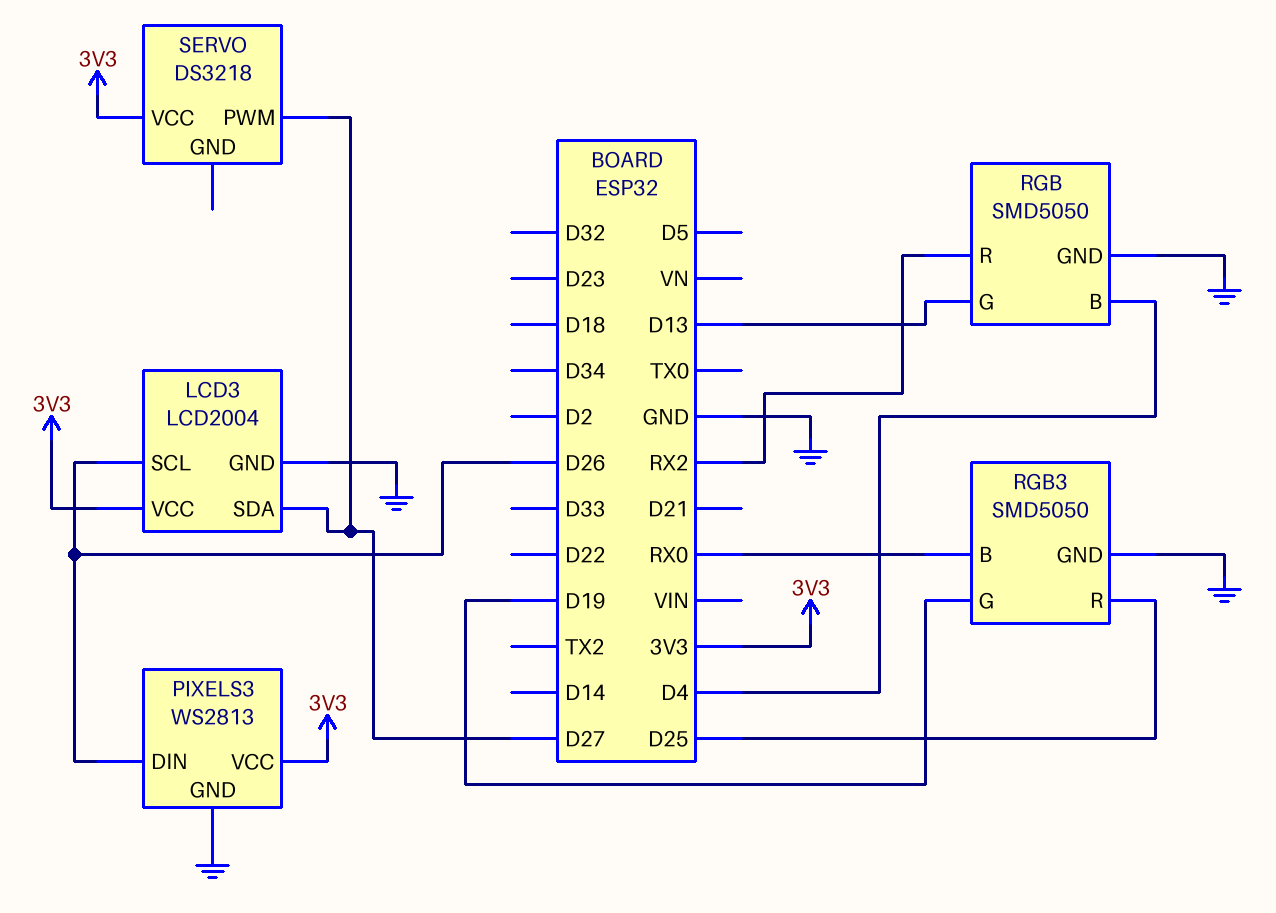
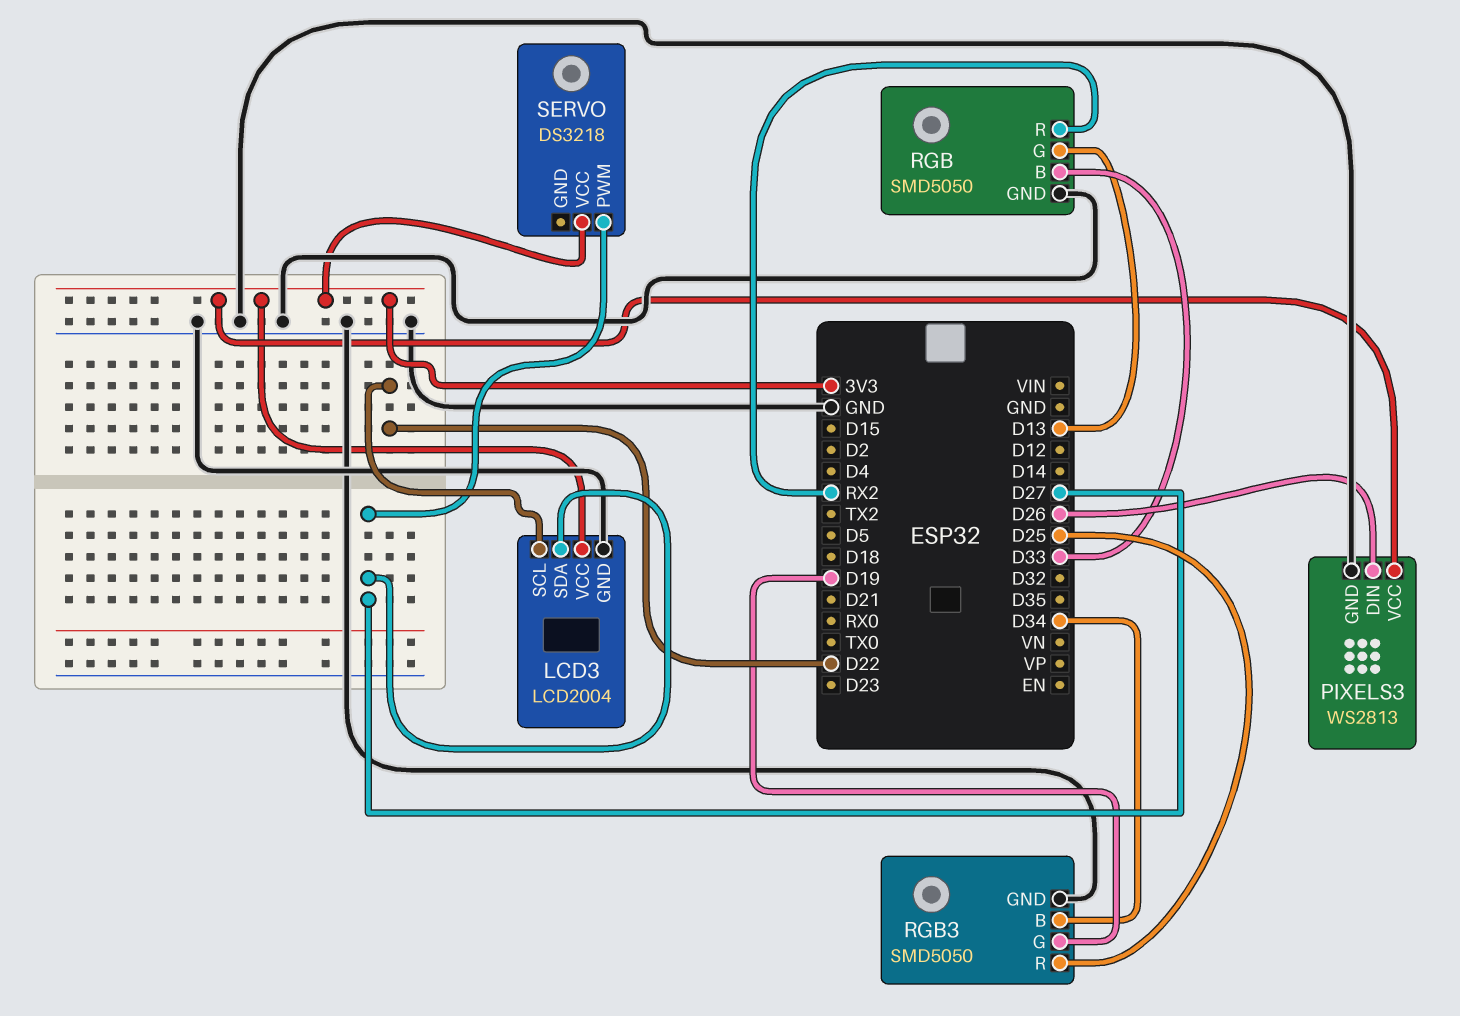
LCD3 pin SCL: D26 -> D22
RGB pin B: D4 -> D33
RGB3 pin B: RX0 -> D34

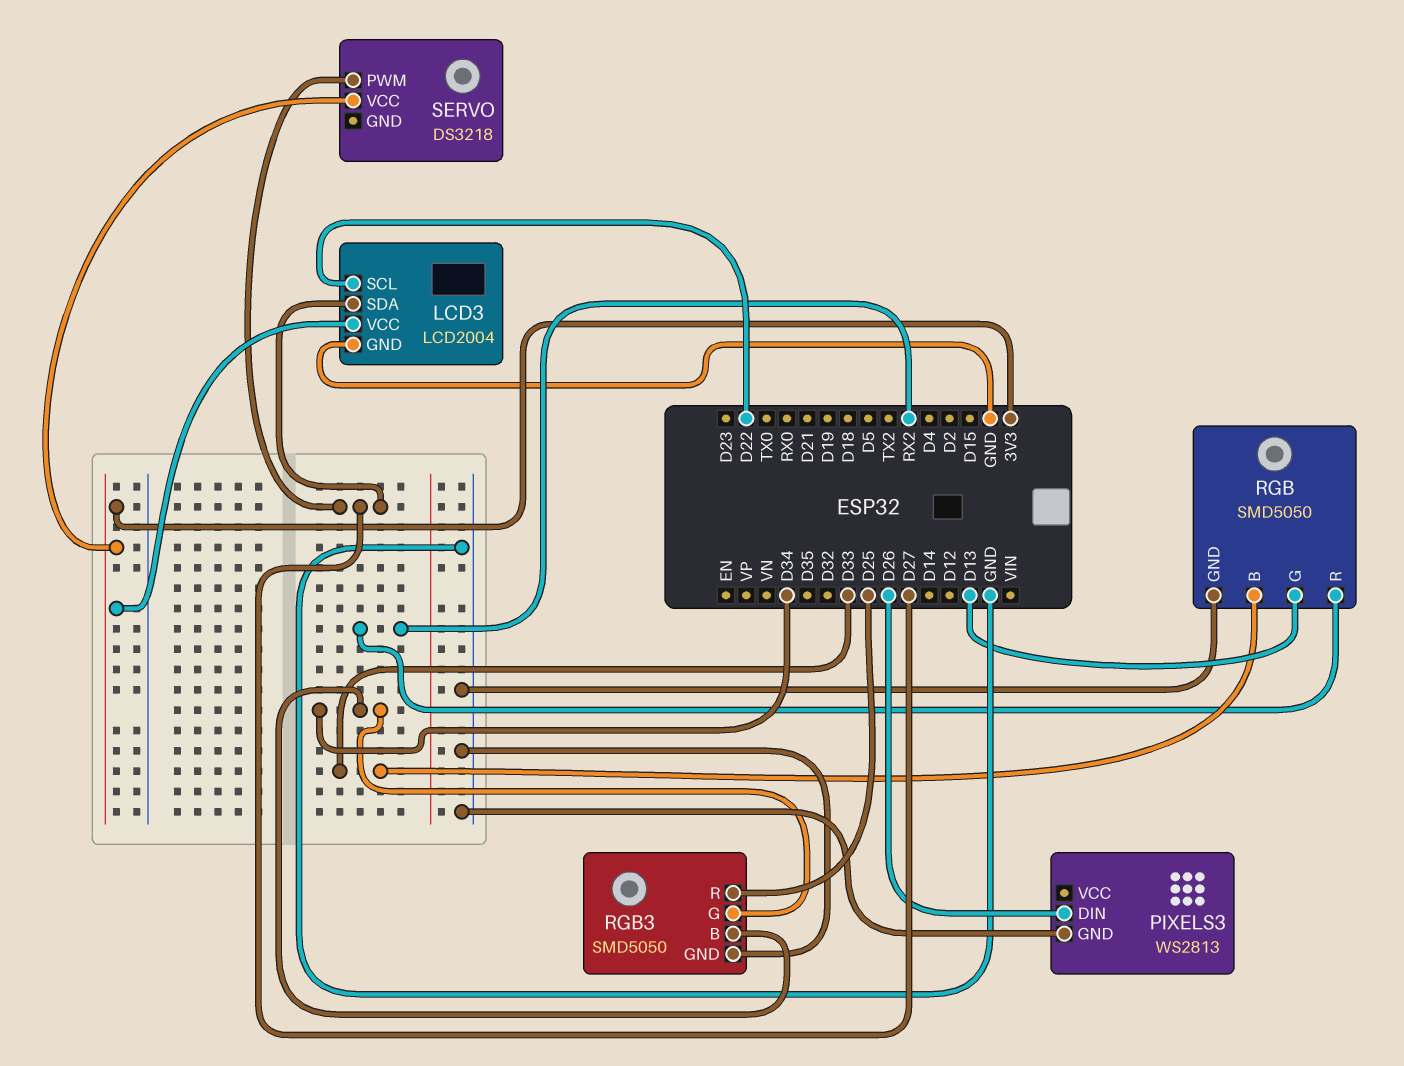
PIXELS3 pin VCC: 3V3 -> none
RGB3 pin G: D19 -> D34

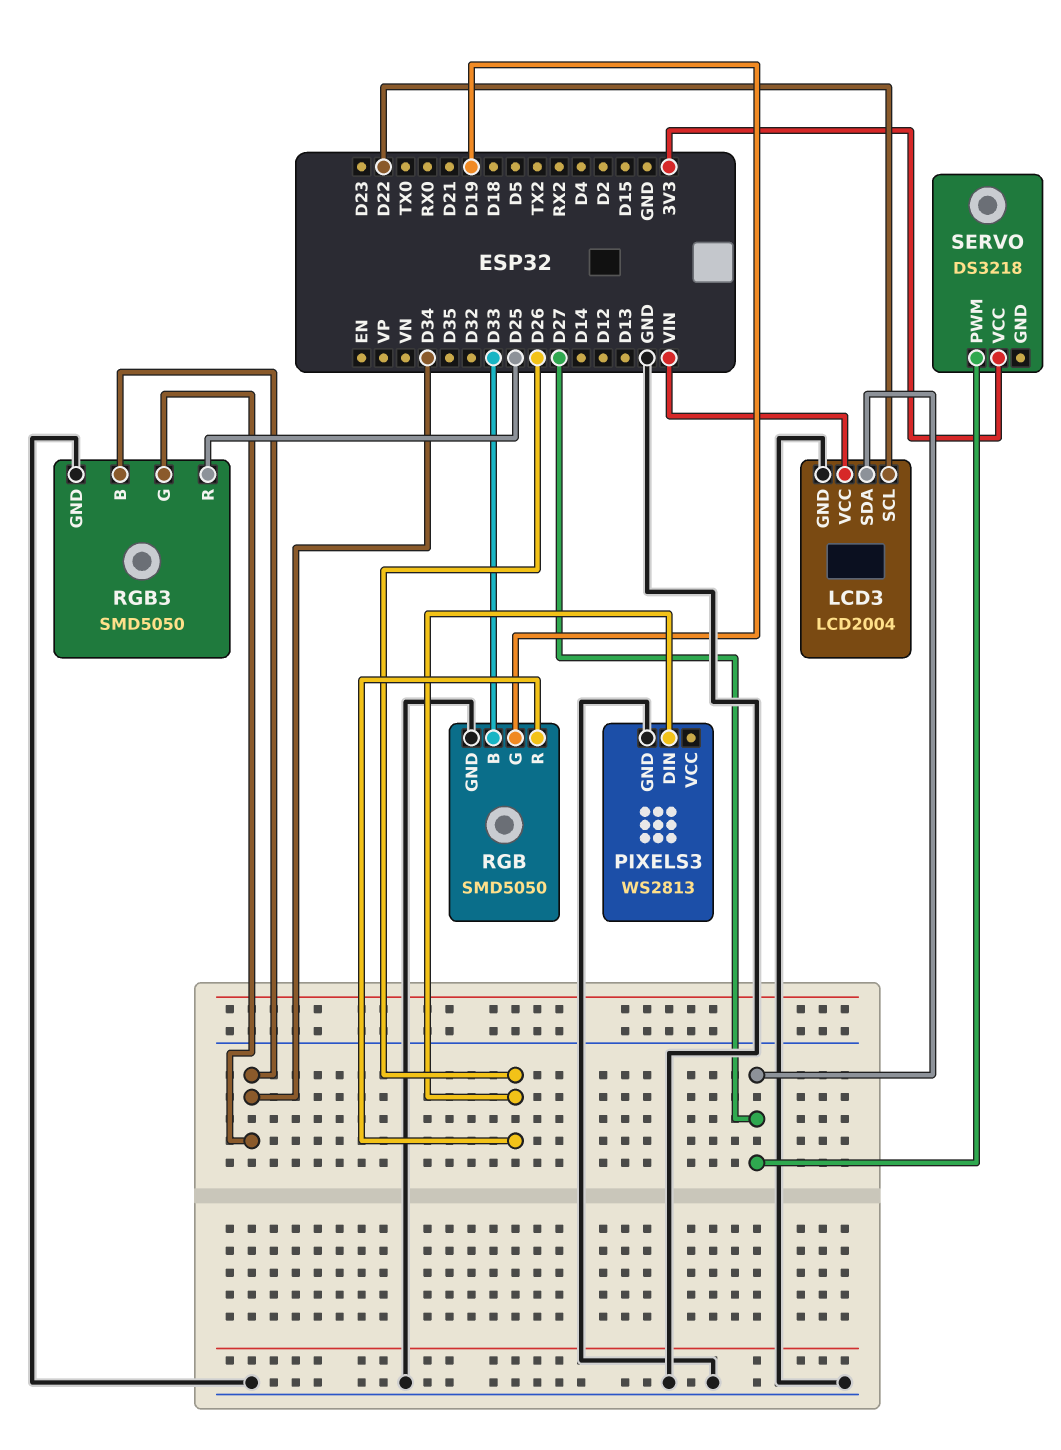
LCD3 pin VCC: 3V3 -> VIN
RGB pin G: D13 -> D19
RGB pin R: RX2 -> D26

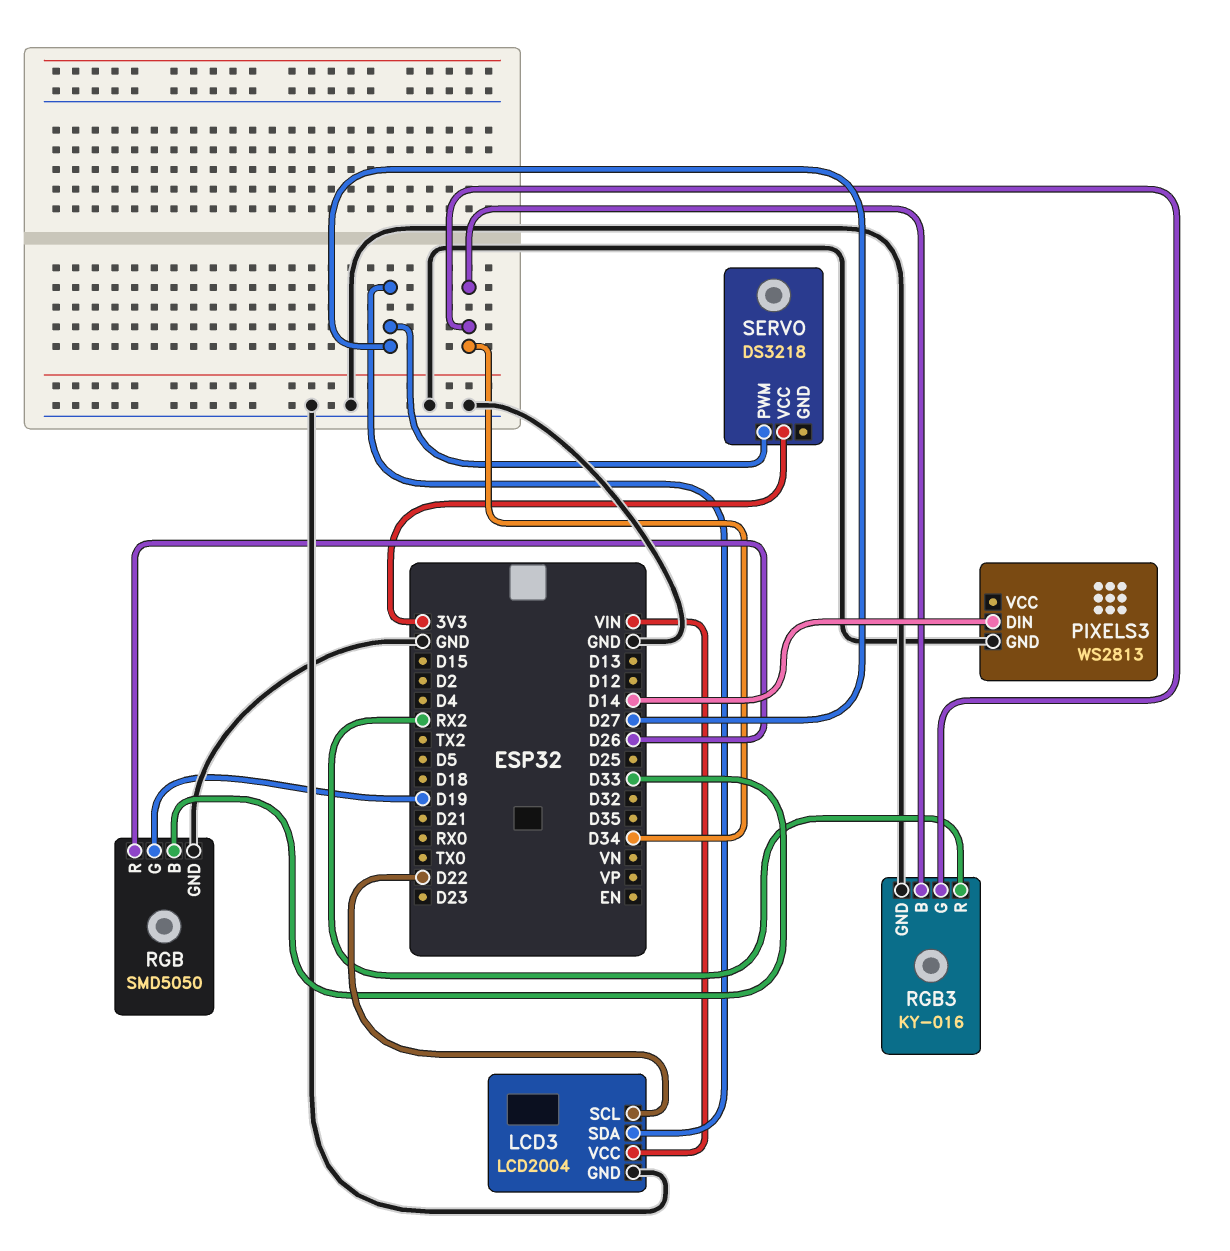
PIXELS3 pin DIN: D26 -> D14
RGB3: SMD5050 -> KY-016
RGB3 pin R: D25 -> RX2

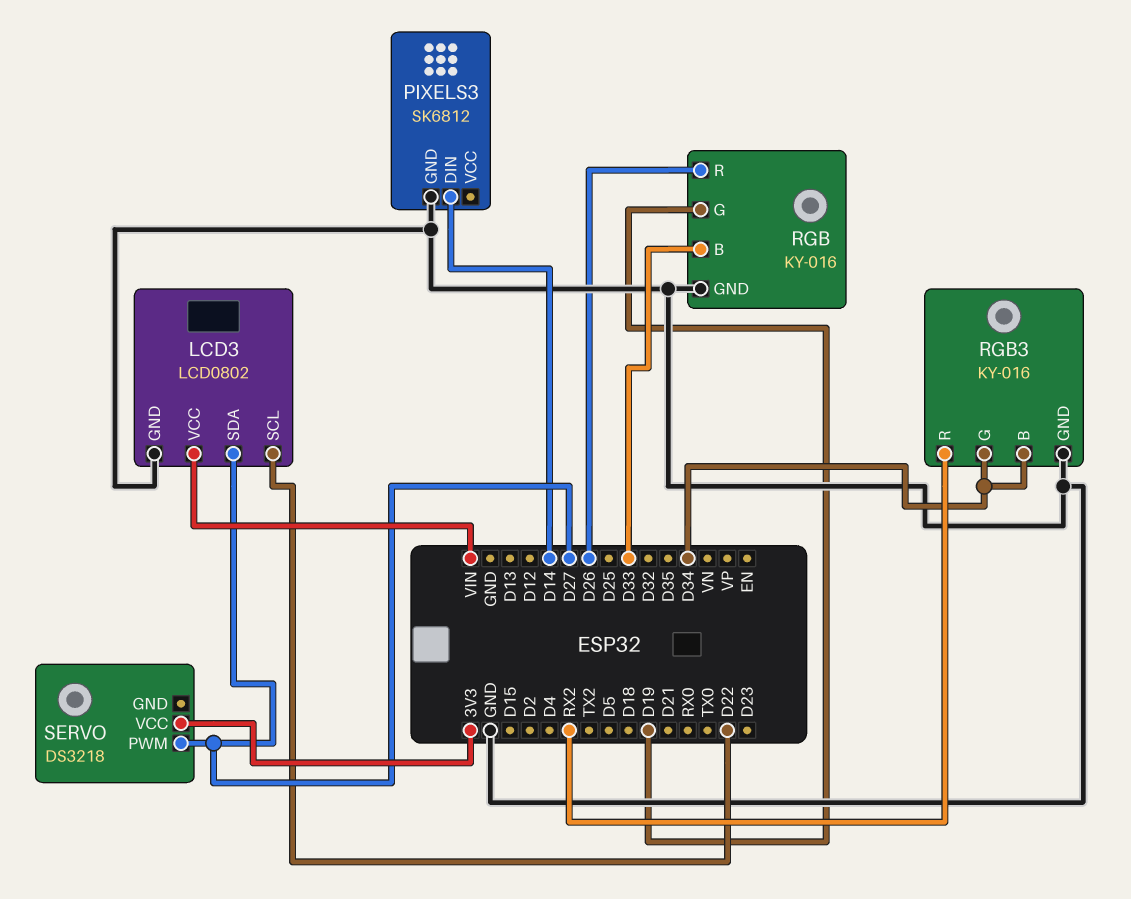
LCD3: LCD2004 -> LCD0802
PIXELS3: WS2813 -> SK6812
RGB: SMD5050 -> KY-016

